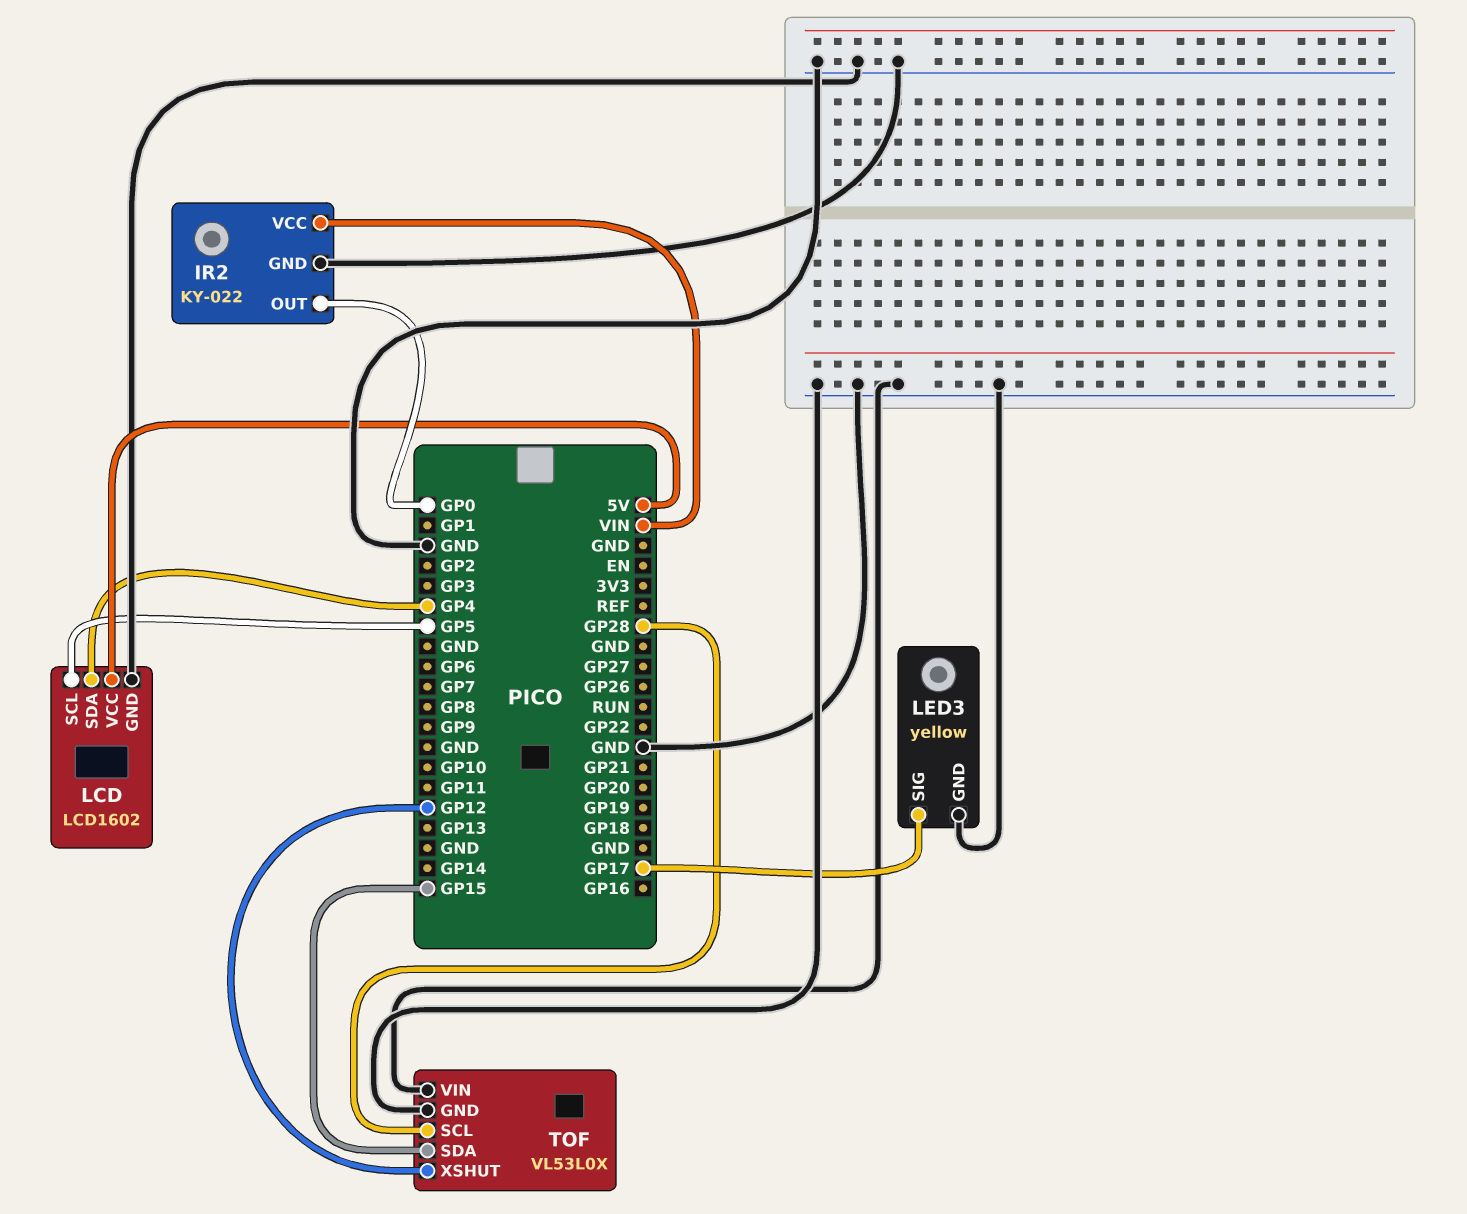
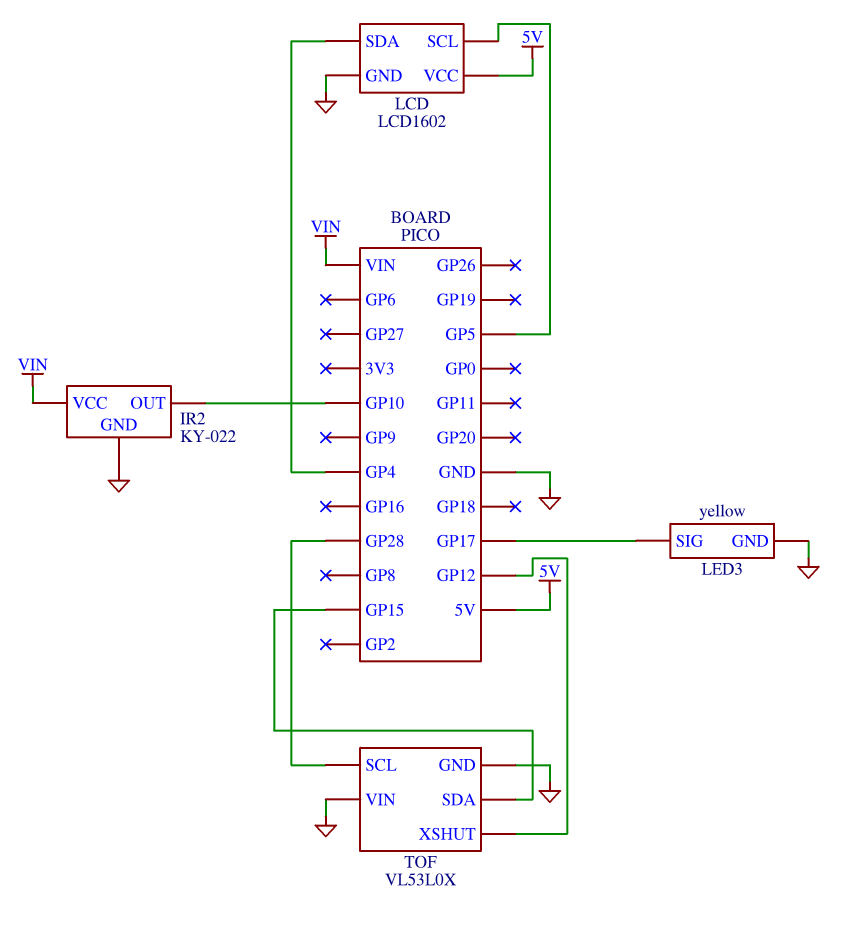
IR2 pin OUT: GP0 -> GP10

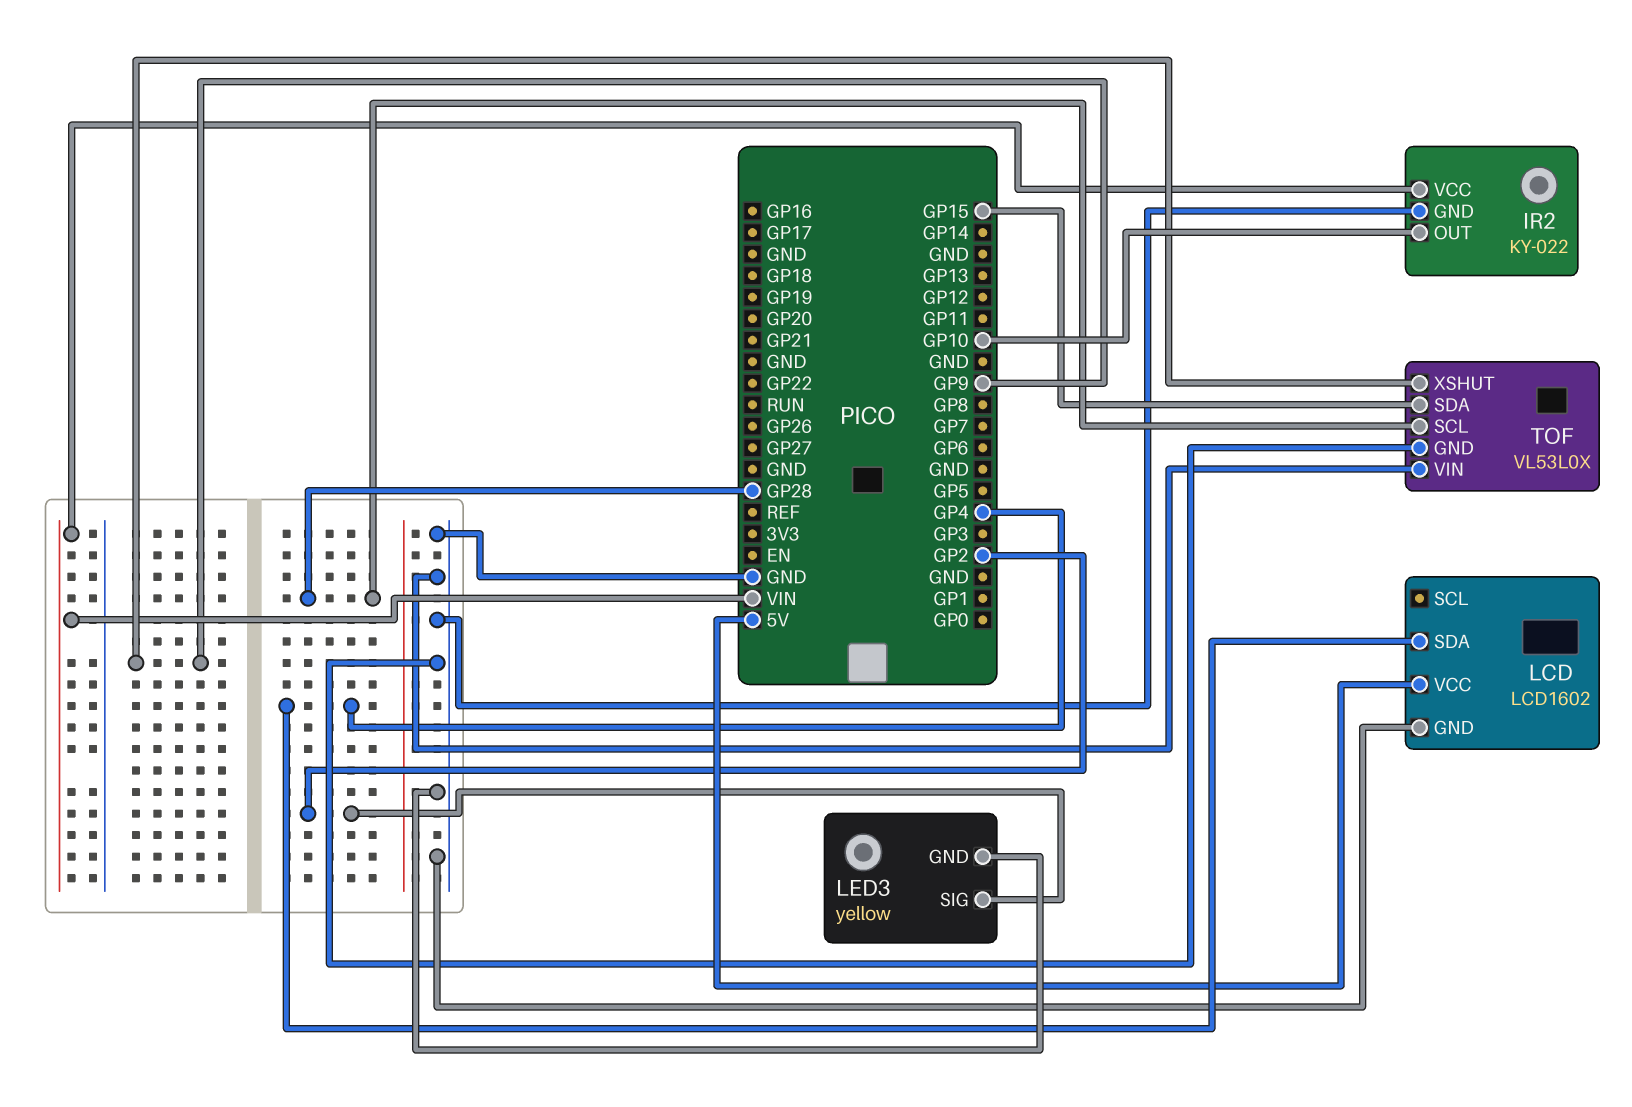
LCD pin SCL: GP5 -> none
LED3 pin SIG: GP17 -> GP2
TOF pin XSHUT: GP12 -> GP9

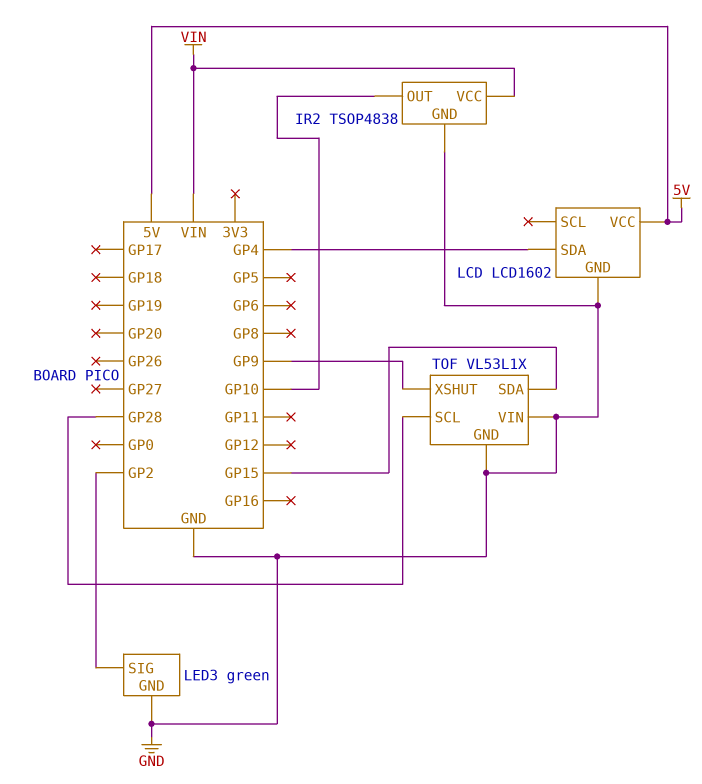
IR2: KY-022 -> TSOP4838
LED3: yellow -> green
TOF: VL53L0X -> VL53L1X

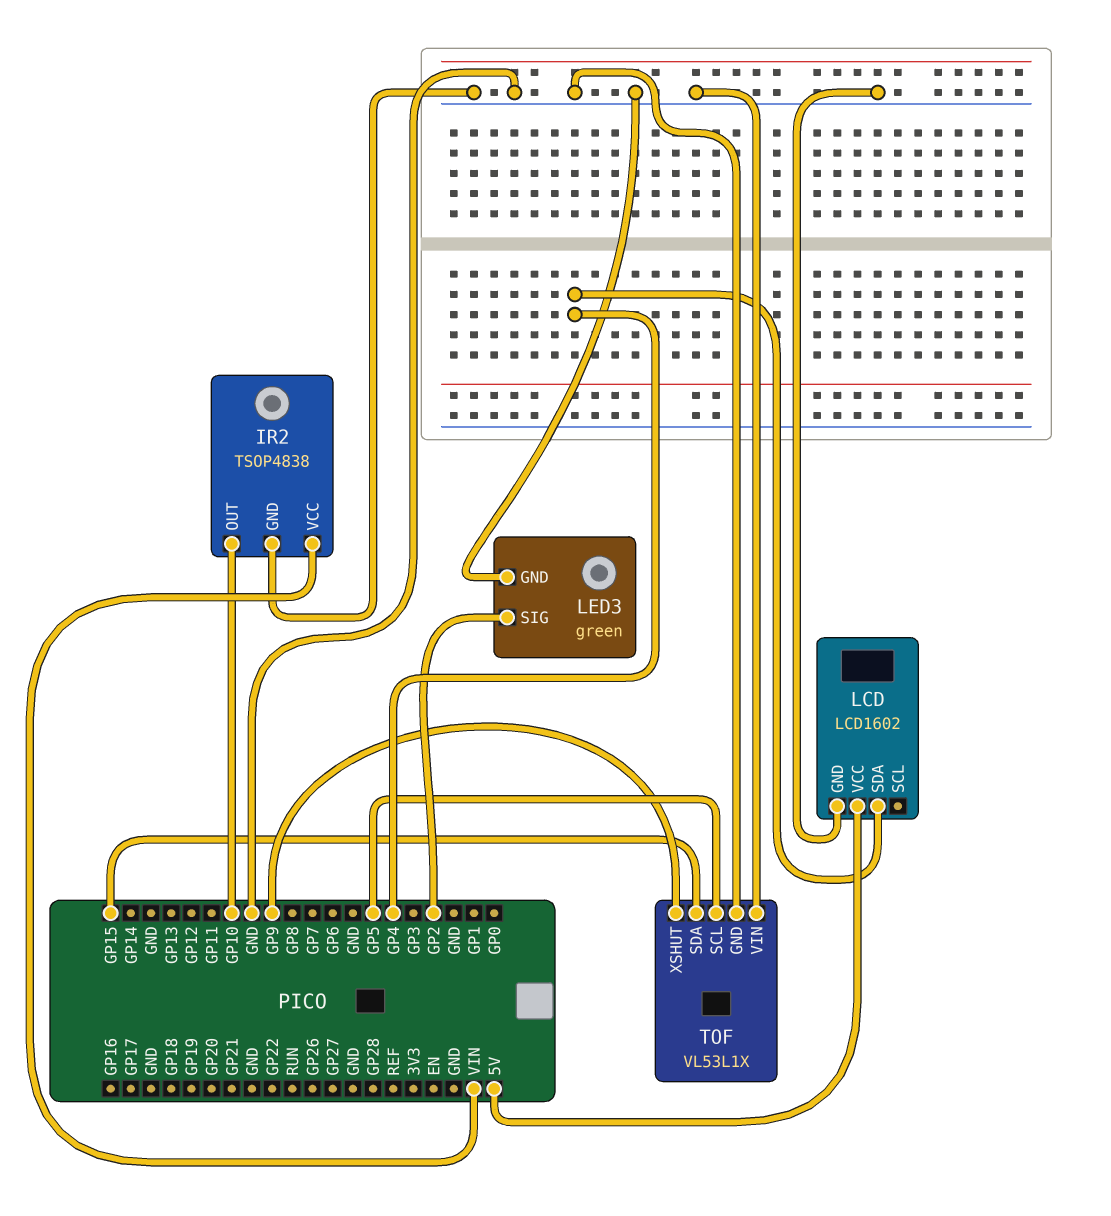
TOF pin SCL: GP28 -> GP5

